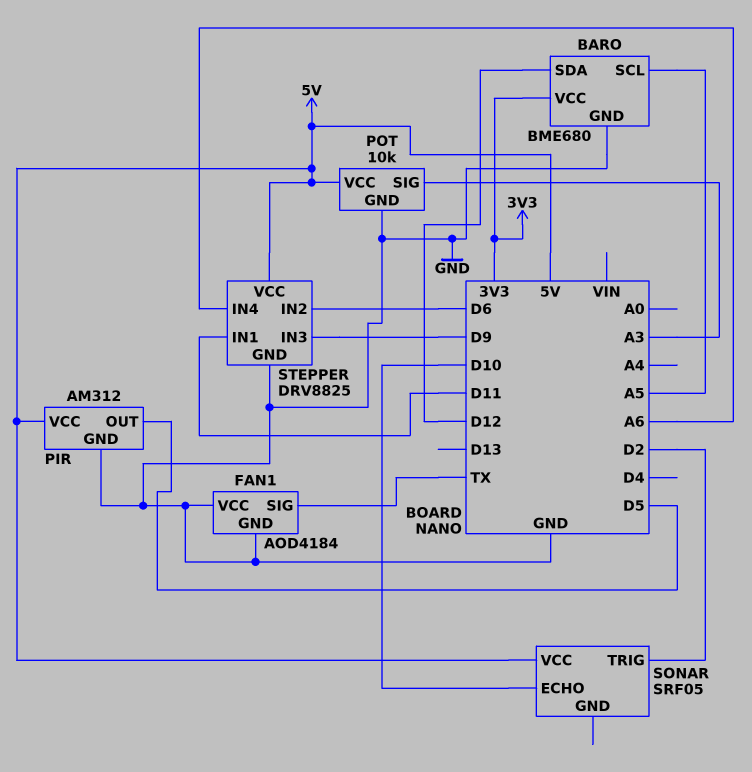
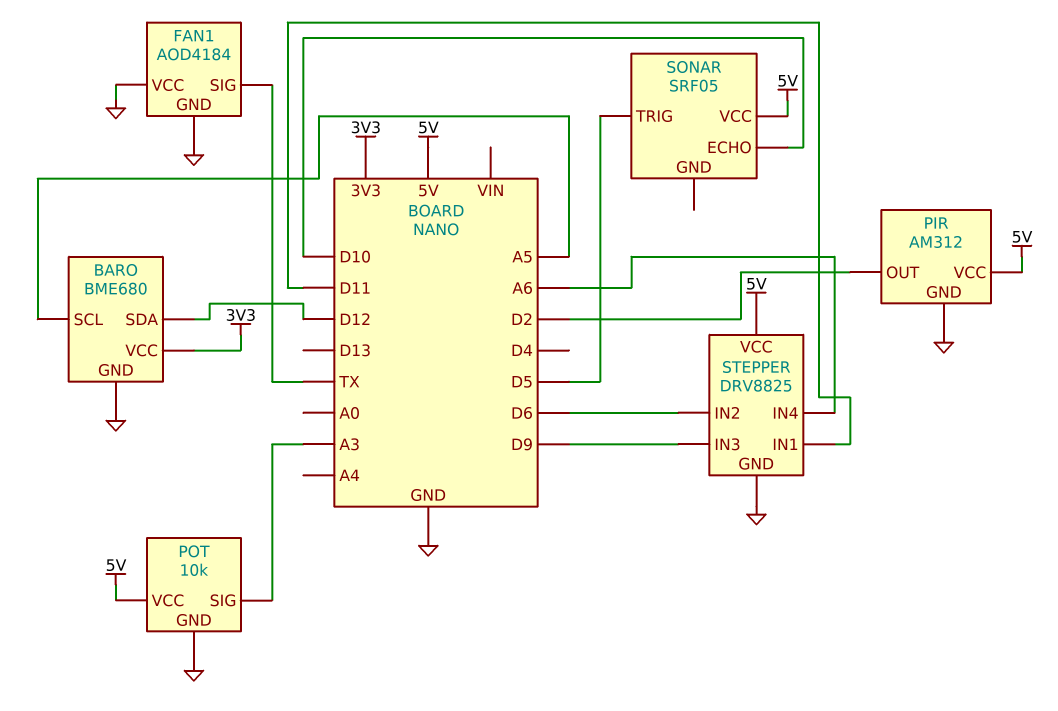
PIR pin OUT: D5 -> D2
SONAR pin TRIG: D2 -> D5

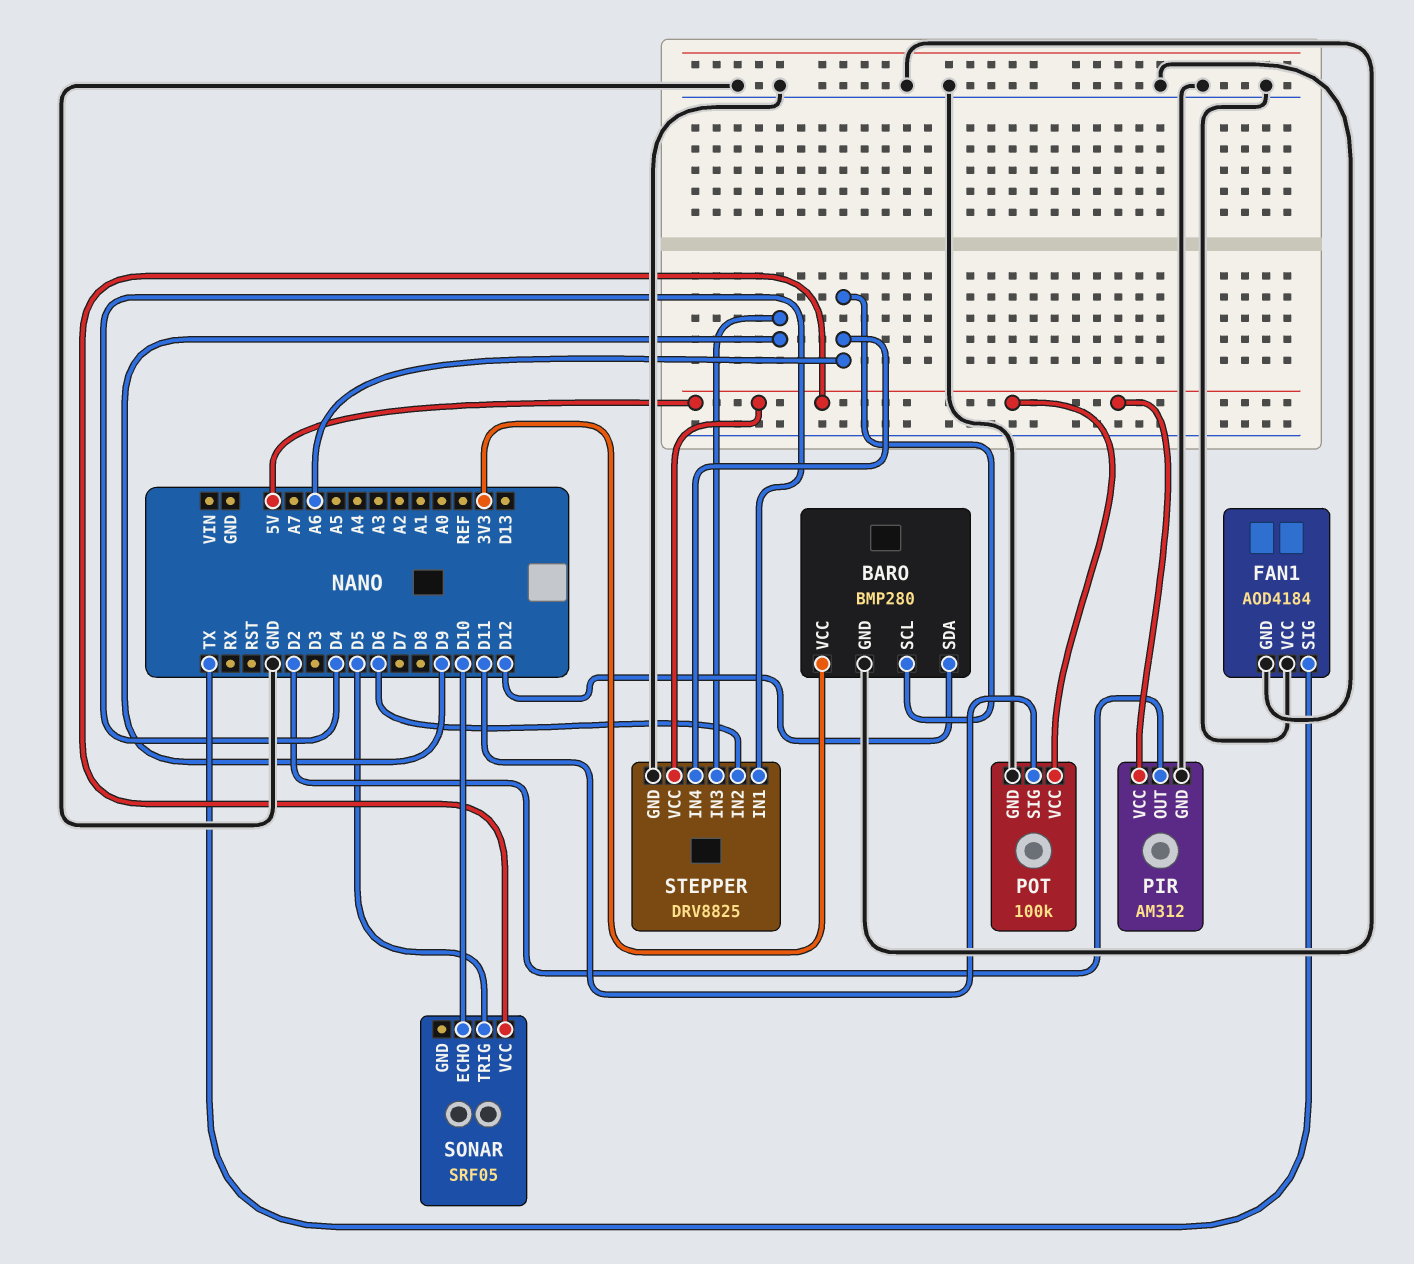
BARO: BME680 -> BMP280
BARO pin SCL: A5 -> A6
POT: 10k -> 100k
POT pin SIG: A3 -> D11
STEPPER pin IN1: D11 -> D4

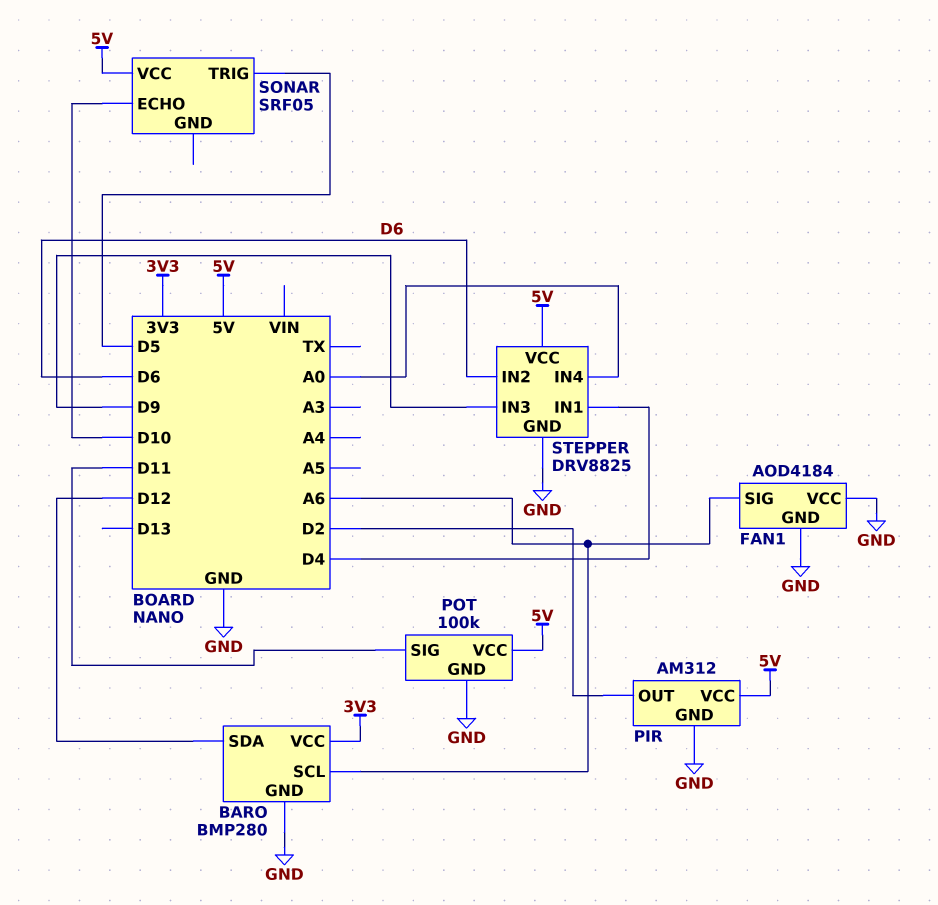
FAN1 pin SIG: TX -> A6
STEPPER pin IN4: A6 -> A0

